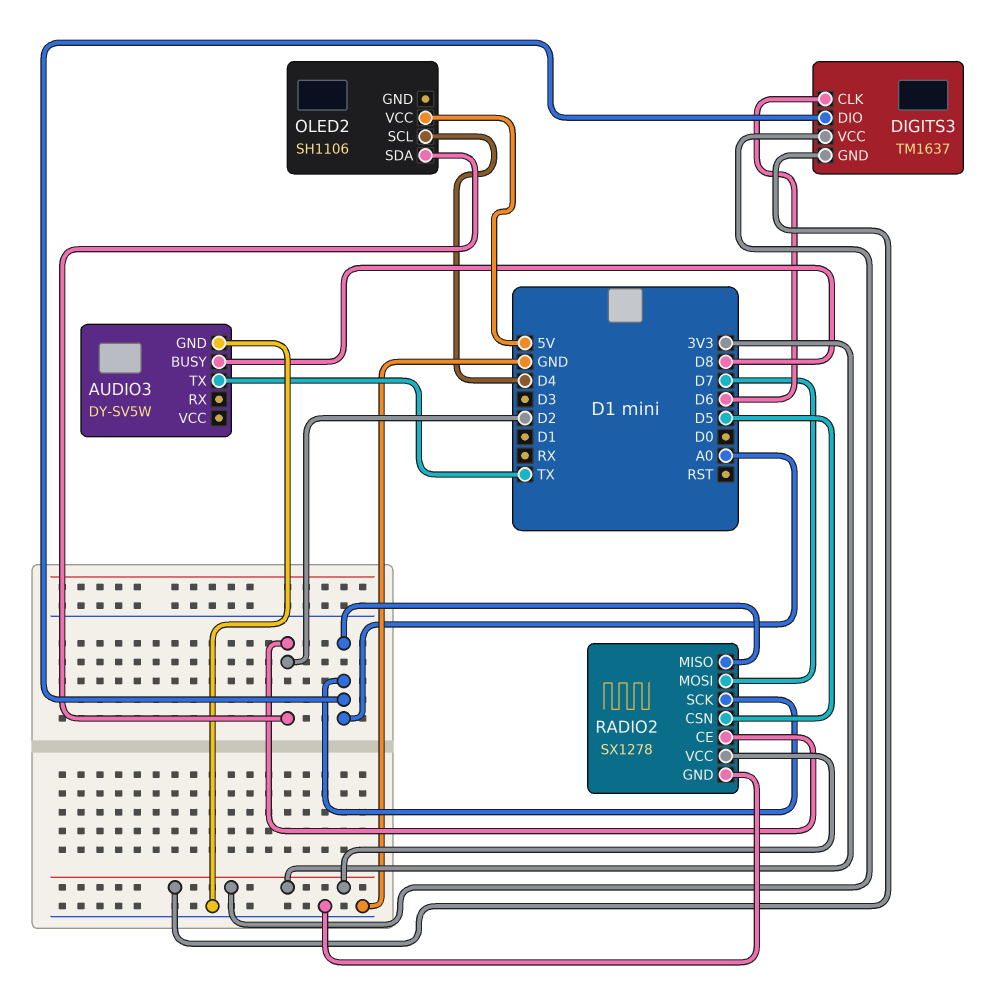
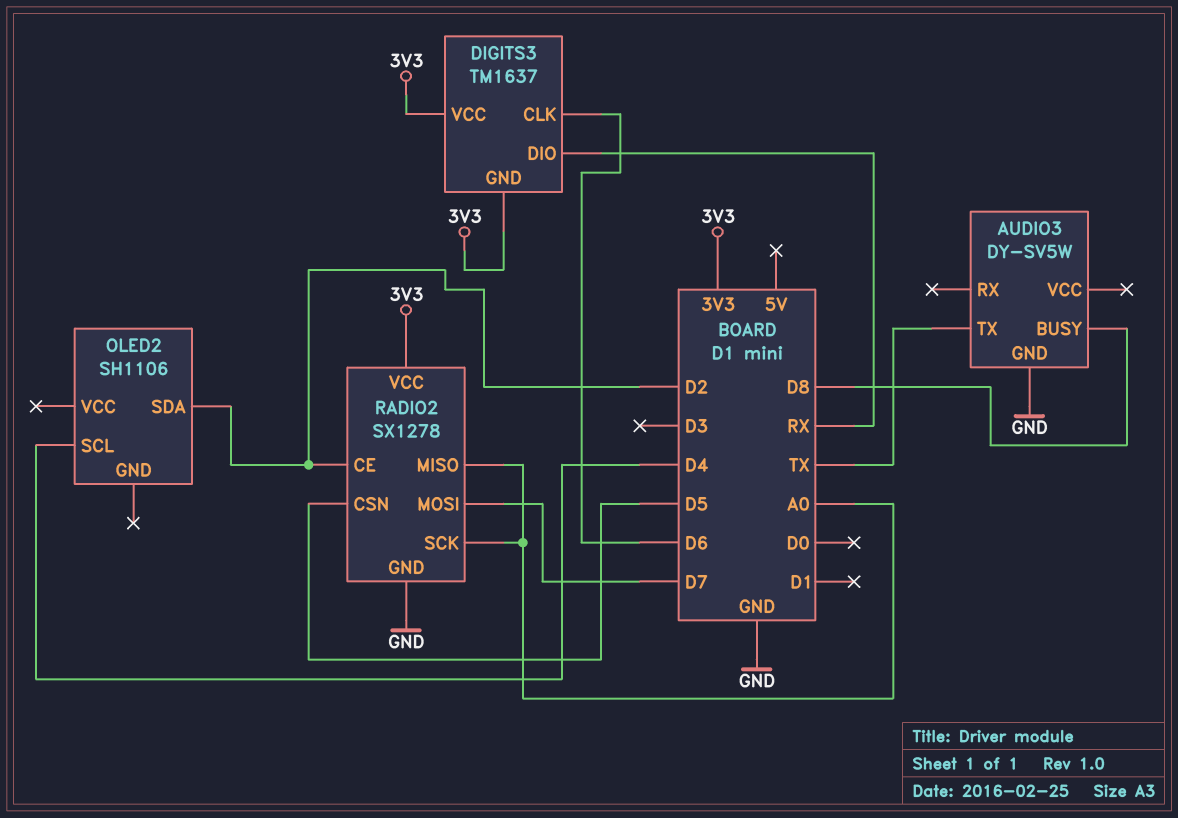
DIGITS3 pin DIO: A0 -> RX
OLED2 pin VCC: 5V -> none

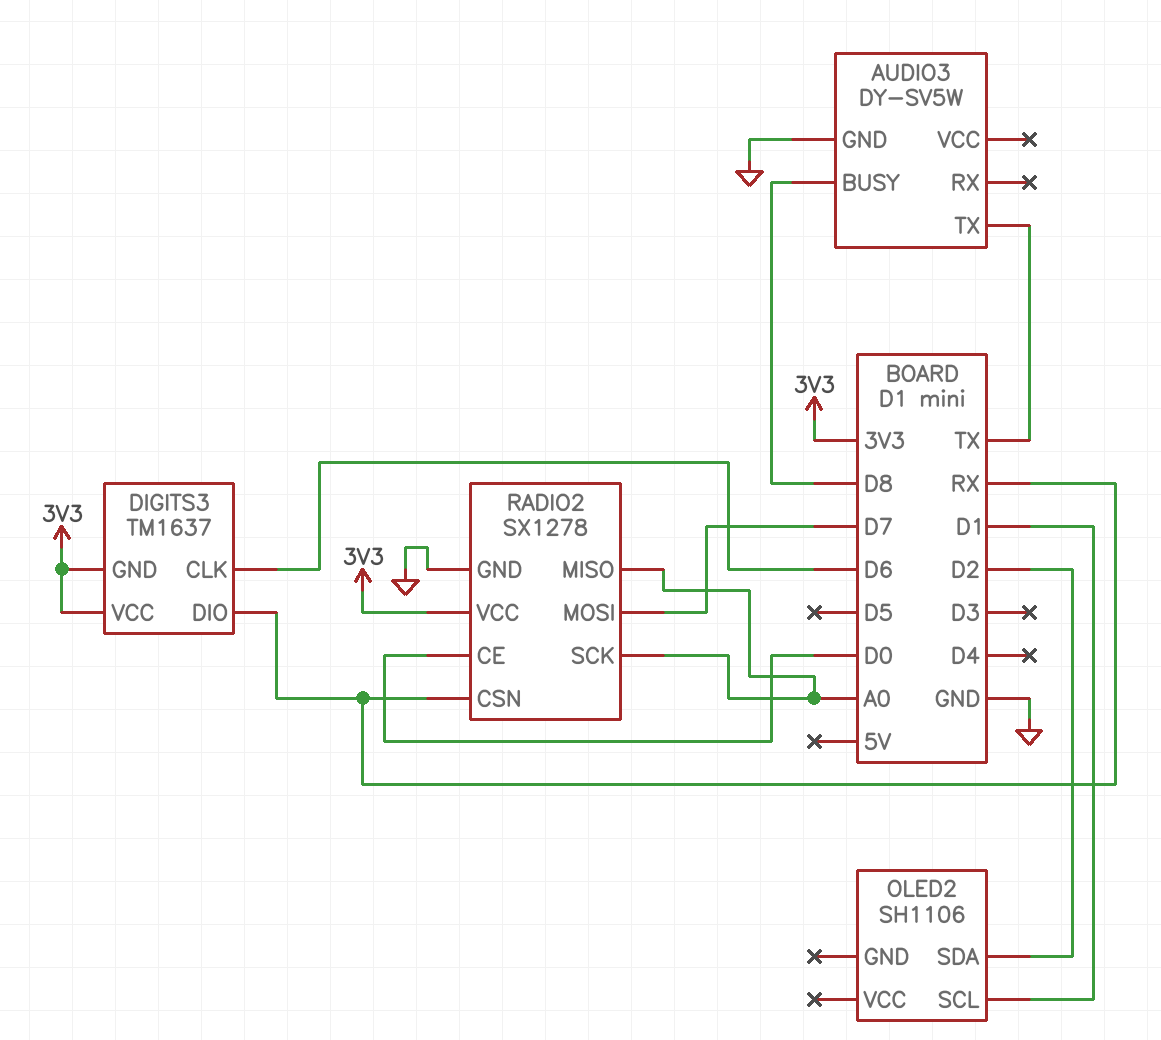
OLED2 pin SCL: D4 -> D1
RADIO2 pin CE: D2 -> D0
RADIO2 pin CSN: D5 -> RX

